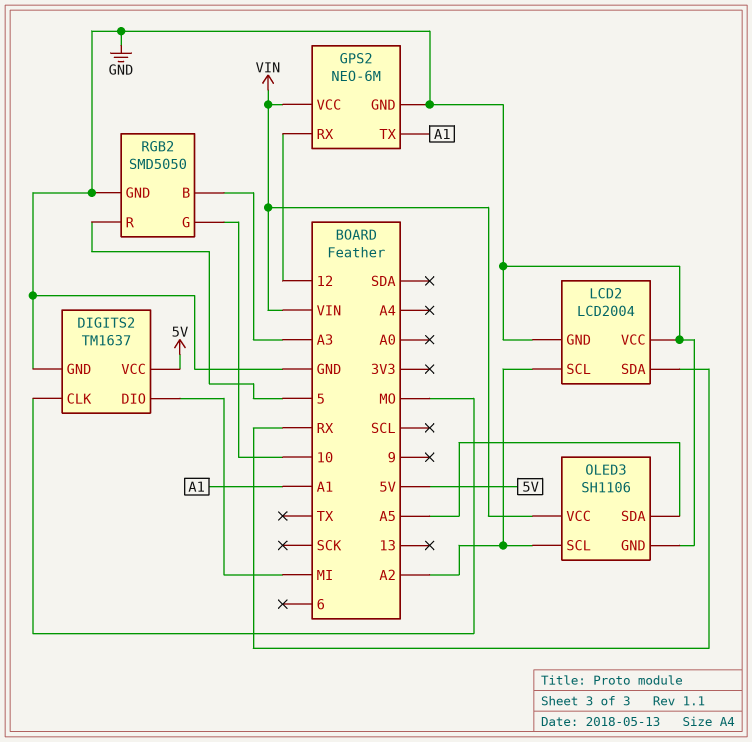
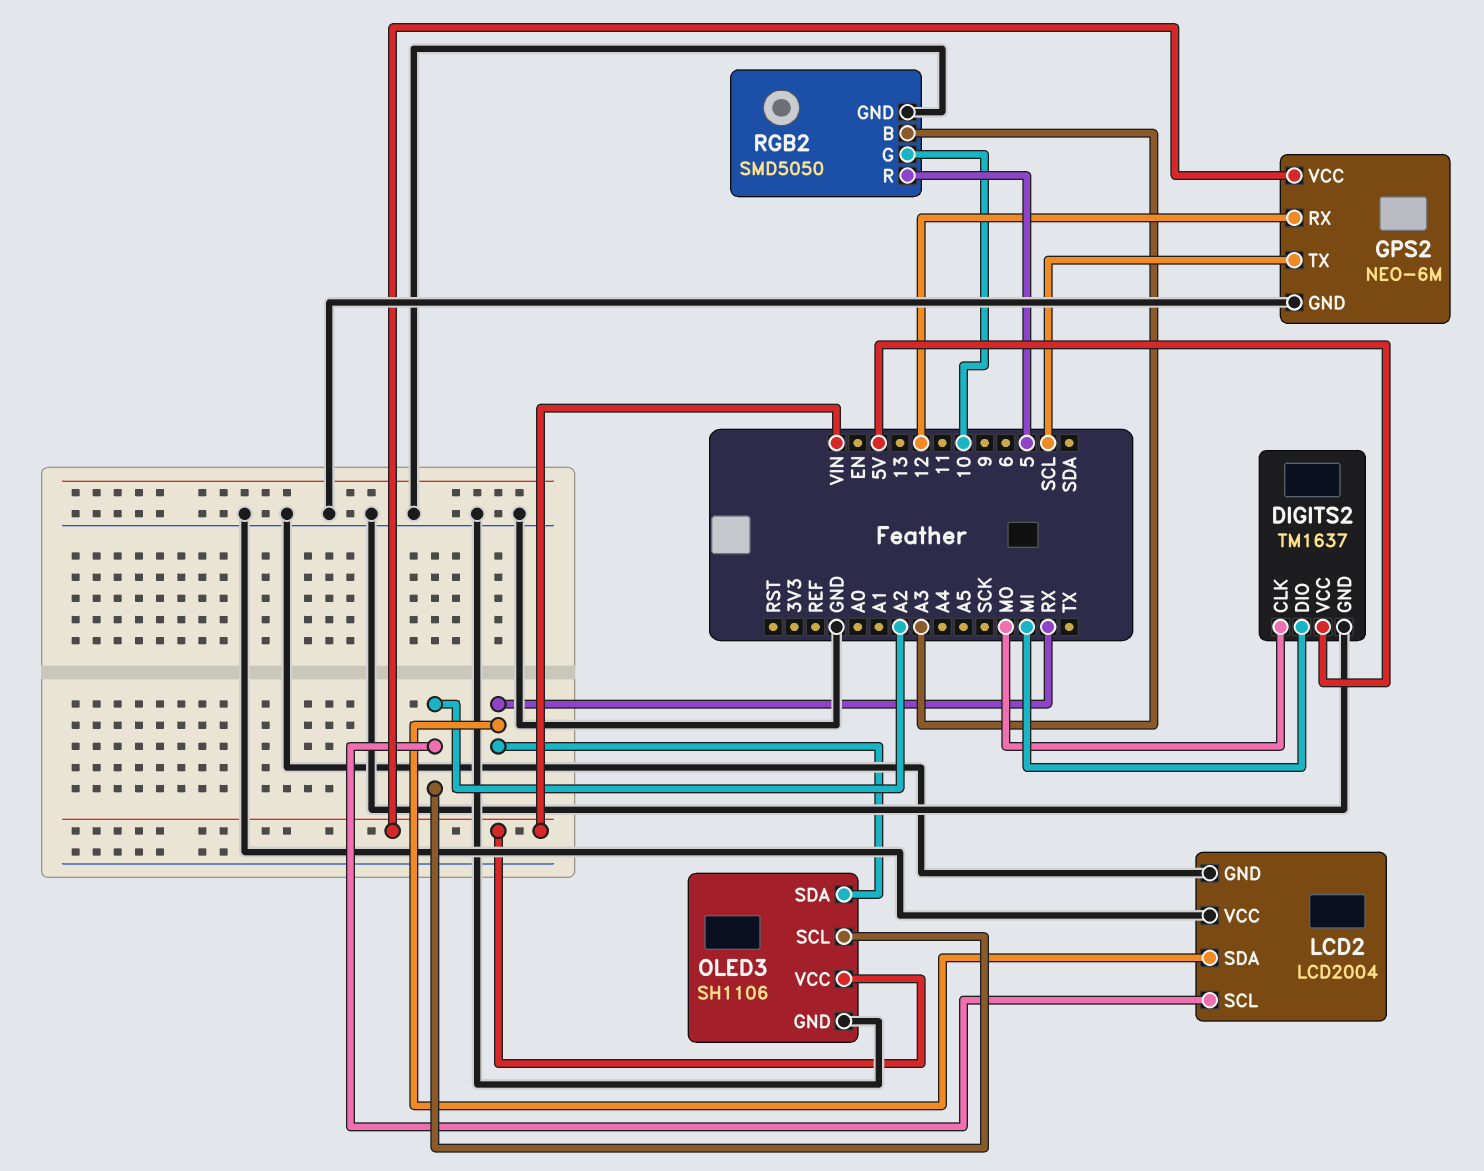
GPS2 pin TX: A1 -> SCL
OLED3 pin SDA: A5 -> RX

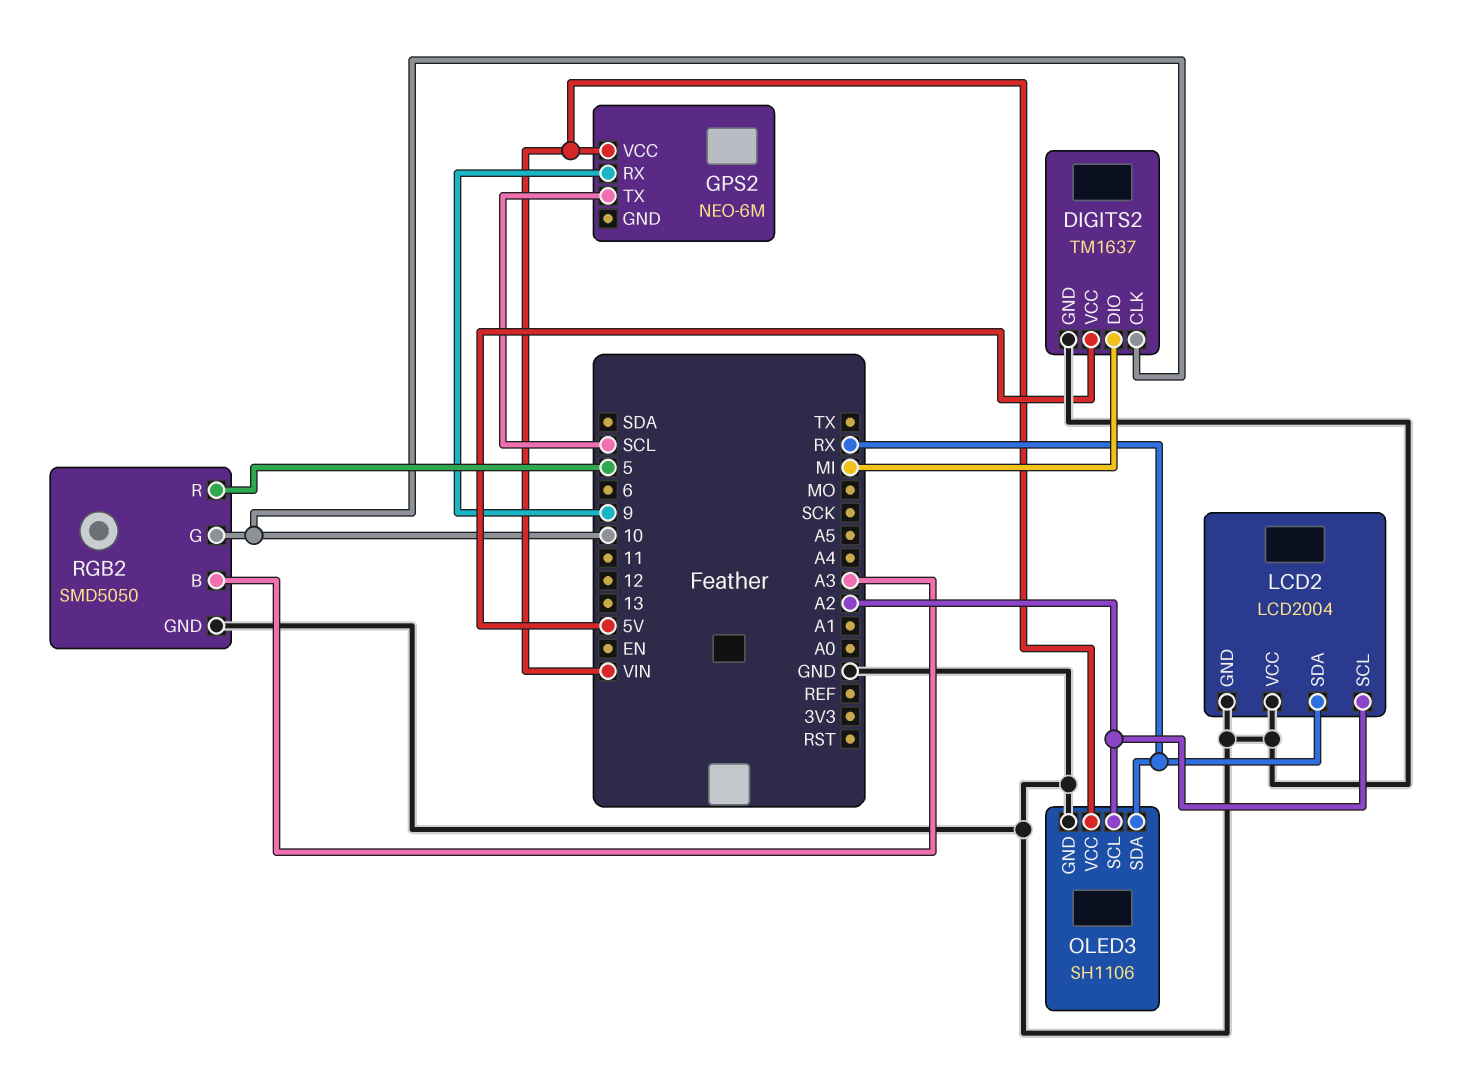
DIGITS2 pin CLK: MO -> 10
GPS2 pin GND: GND -> none
GPS2 pin RX: 12 -> 9

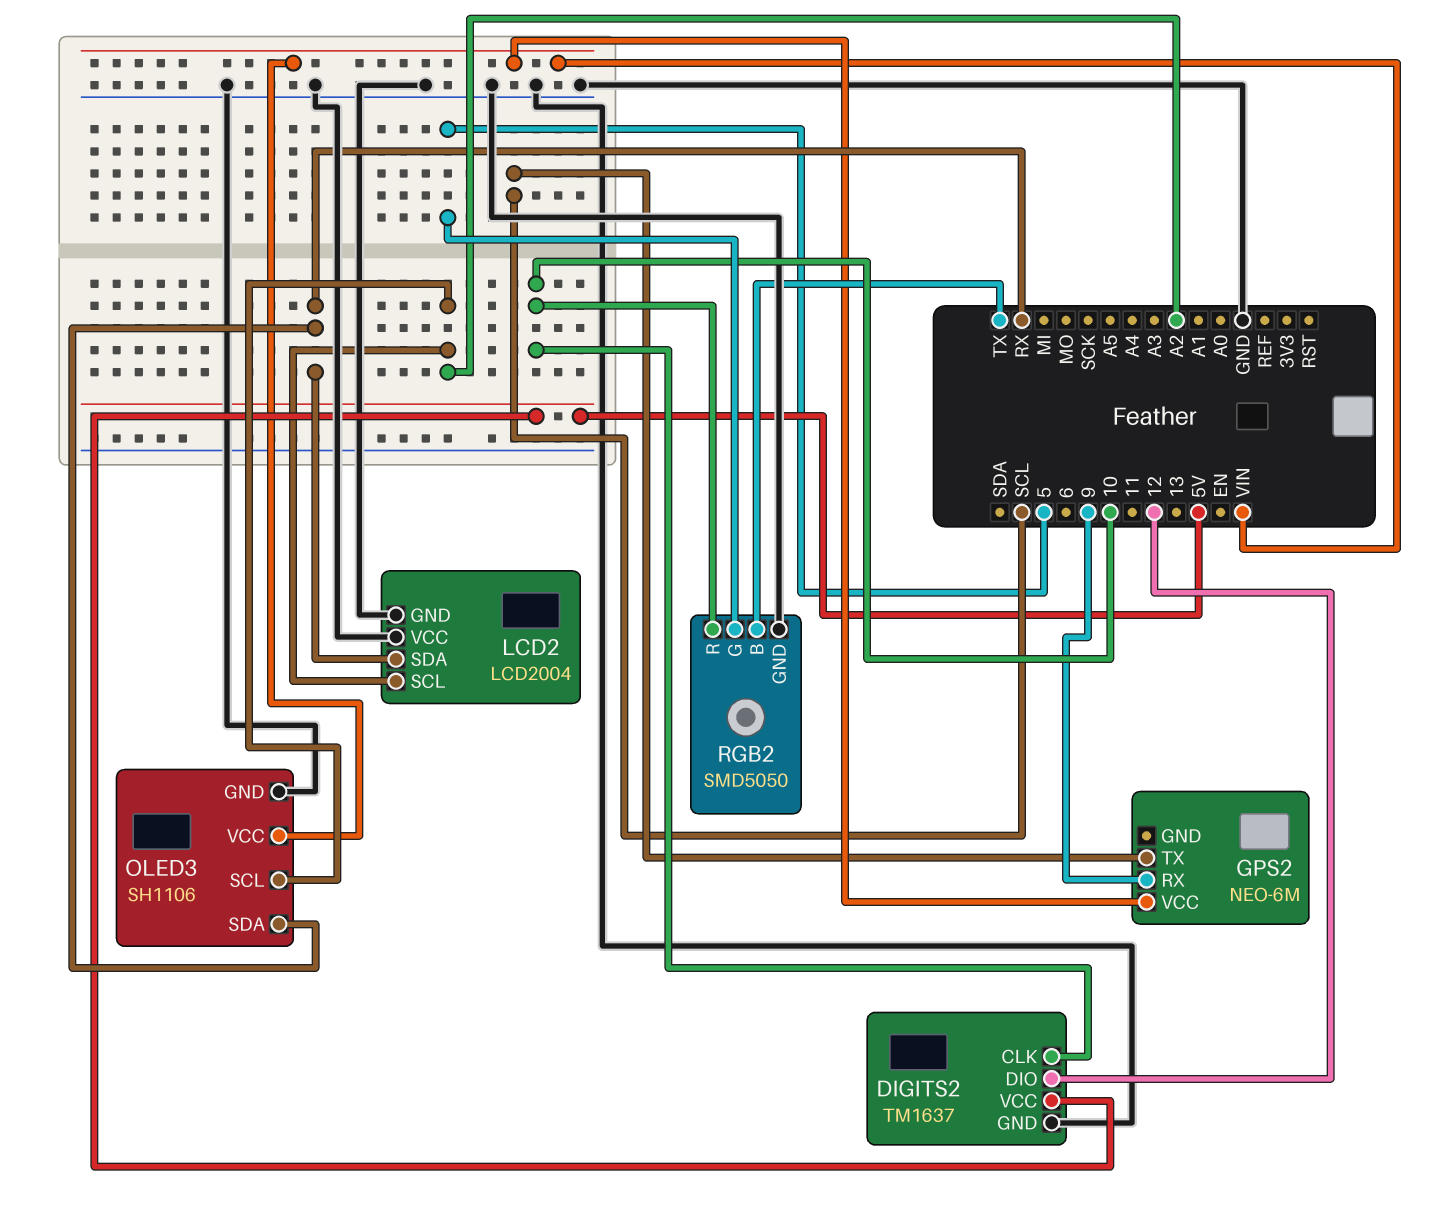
DIGITS2 pin DIO: MI -> 12
RGB2 pin B: A3 -> TX
RGB2 pin G: 10 -> 5
RGB2 pin R: 5 -> 10

